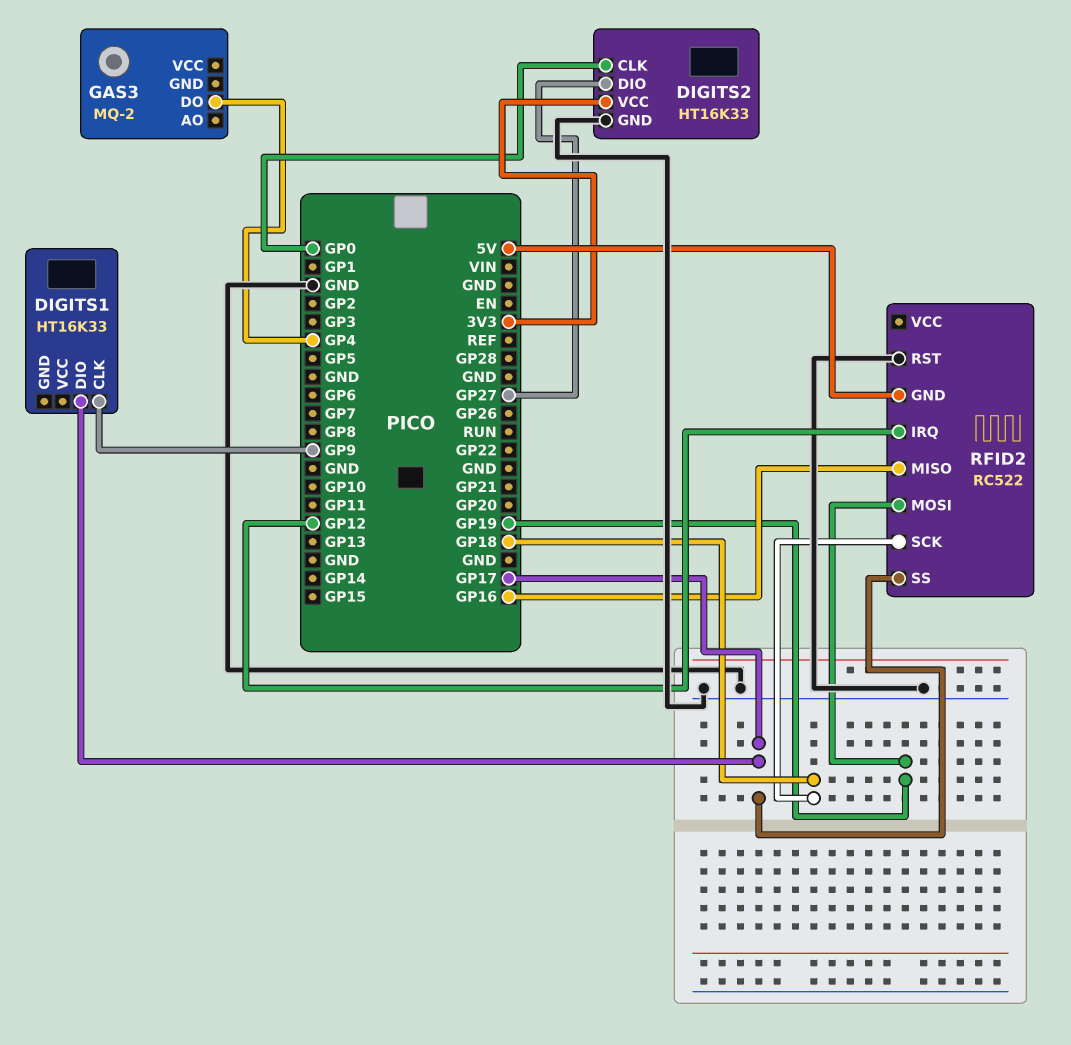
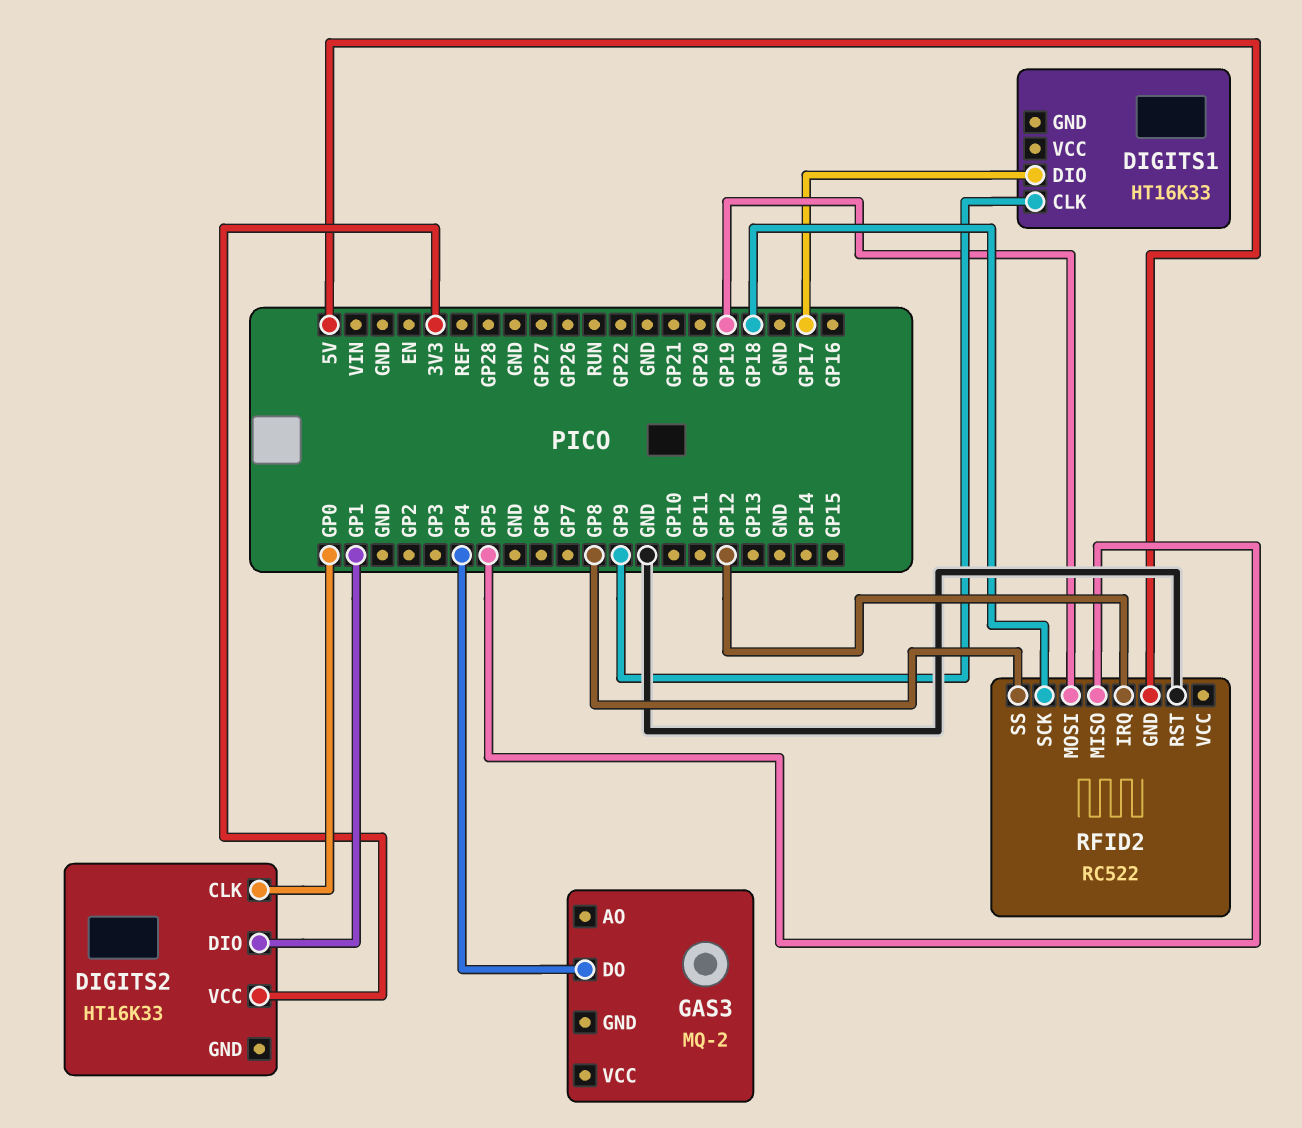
DIGITS2 pin DIO: GP27 -> GP1
DIGITS2 pin GND: GND -> none
RFID2 pin MISO: GP16 -> GP5
RFID2 pin SS: GP17 -> GP8

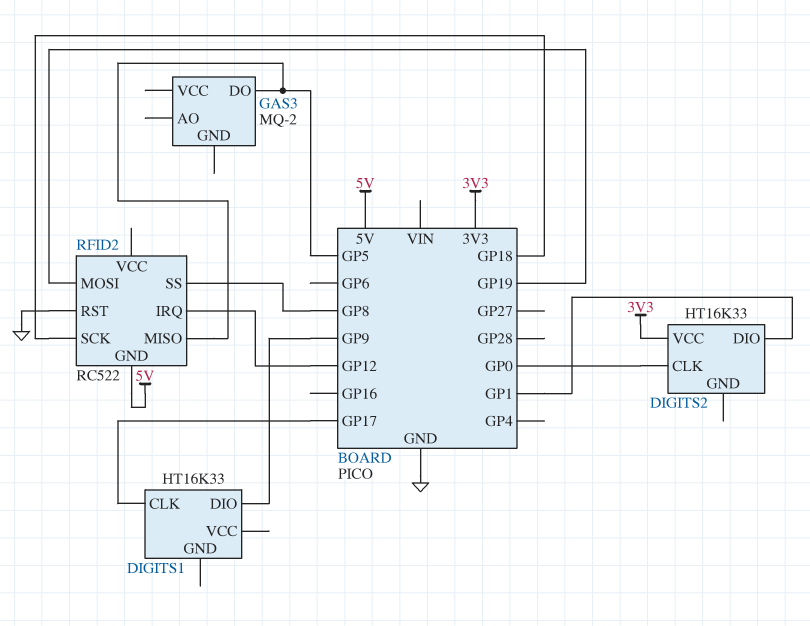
DIGITS1 pin CLK: GP9 -> GP17
DIGITS1 pin DIO: GP17 -> GP9
GAS3 pin DO: GP4 -> GP5

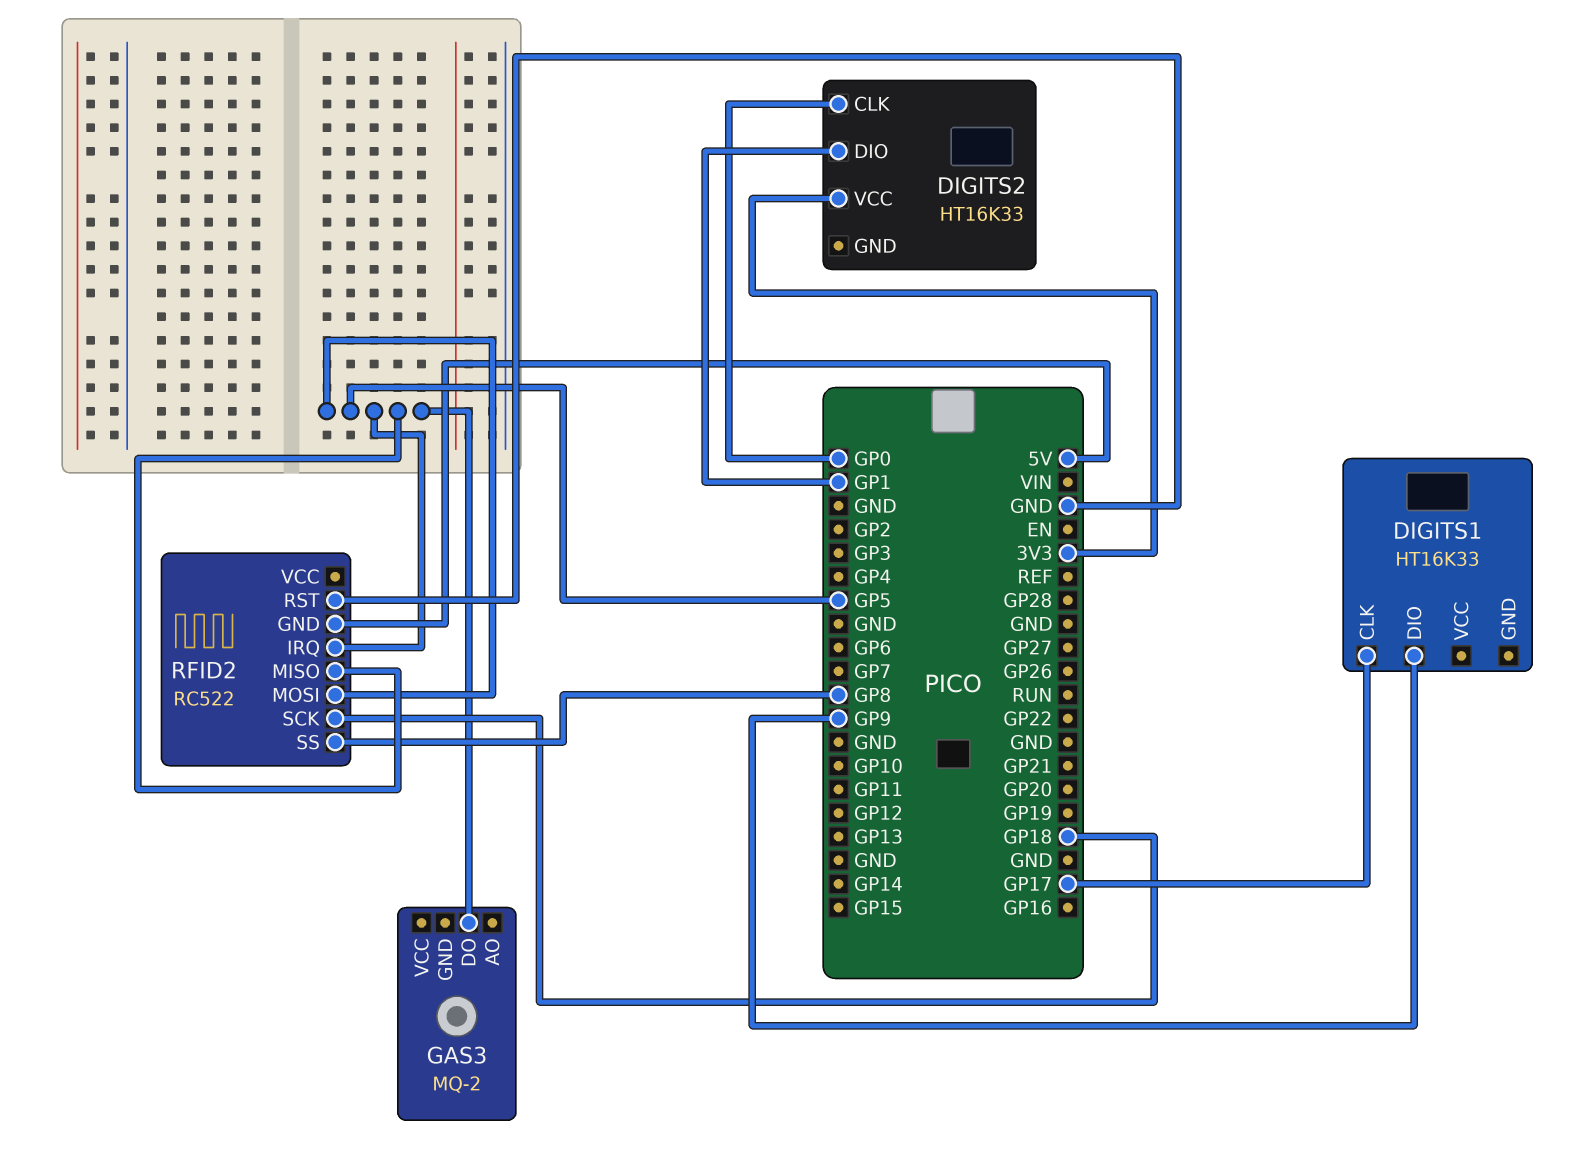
RFID2 pin IRQ: GP12 -> GP5
RFID2 pin MOSI: GP19 -> GP5

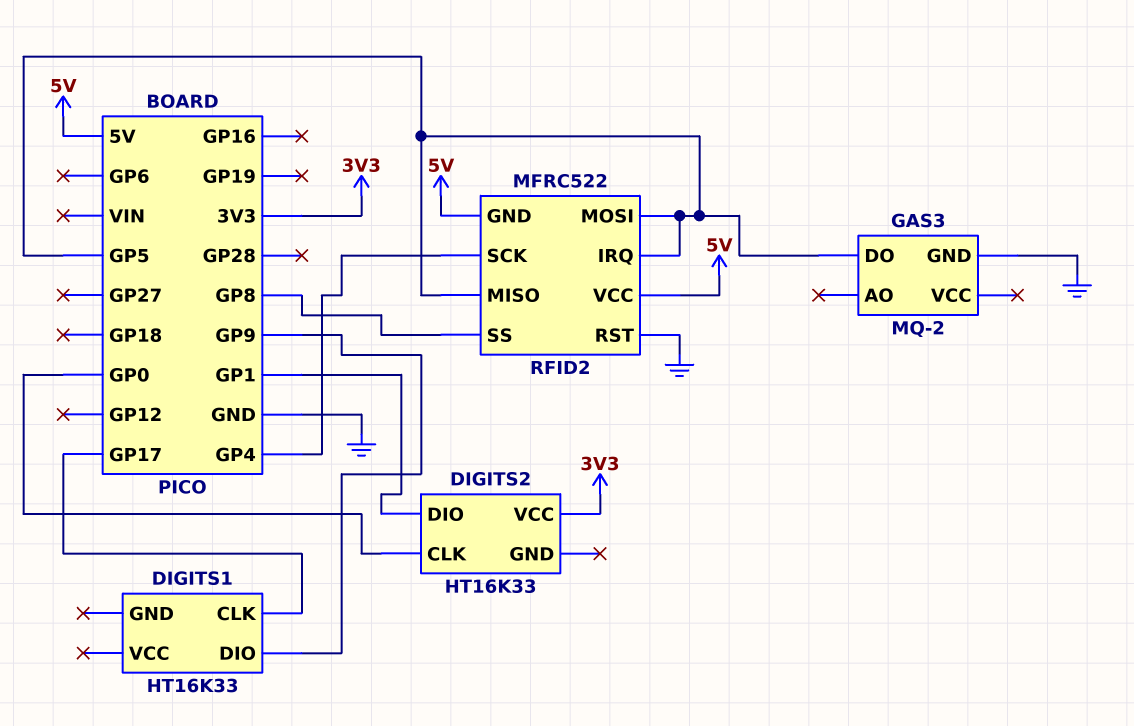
GAS3 pin GND: none -> GND
RFID2: RC522 -> MFRC522
RFID2 pin SCK: GP18 -> GP4
RFID2 pin VCC: none -> 5V

